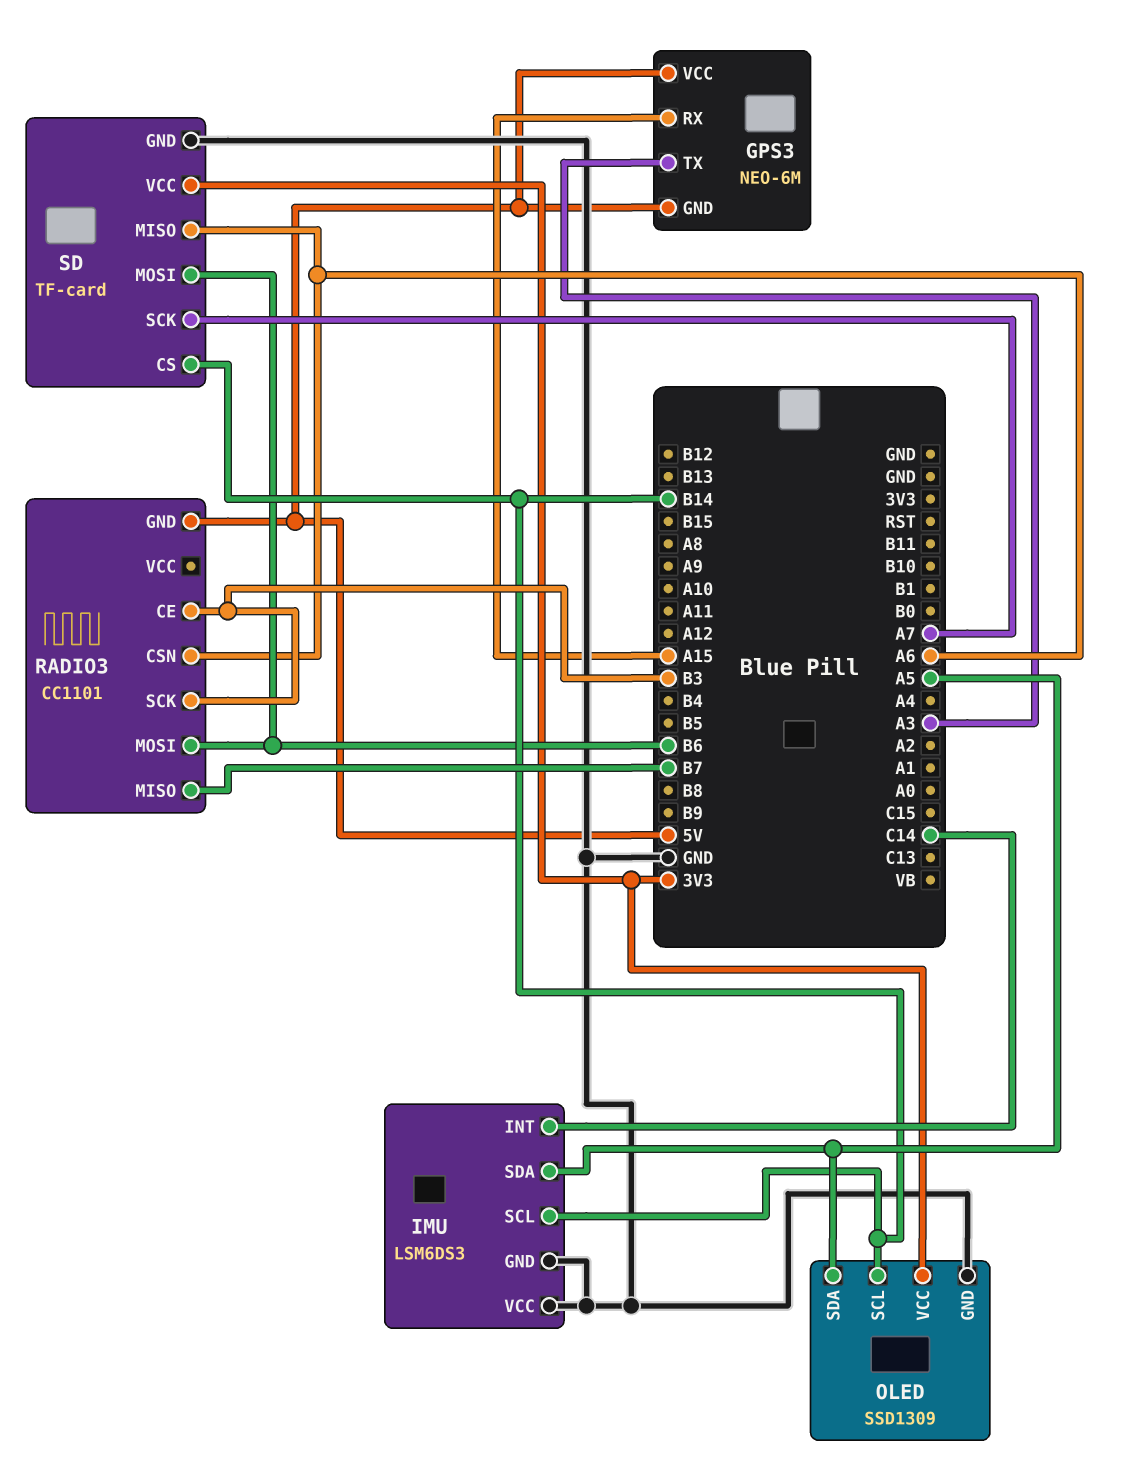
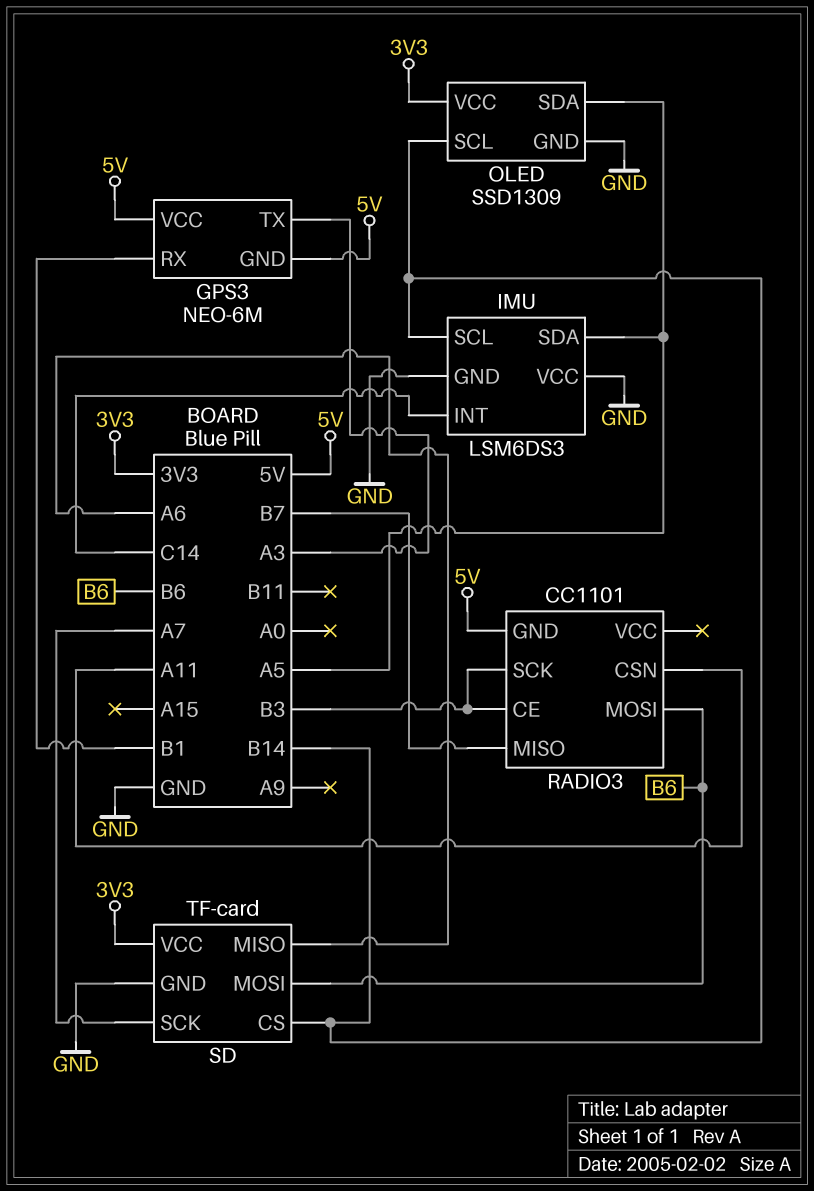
GPS3 pin RX: A15 -> B1
RADIO3 pin CSN: A6 -> A11

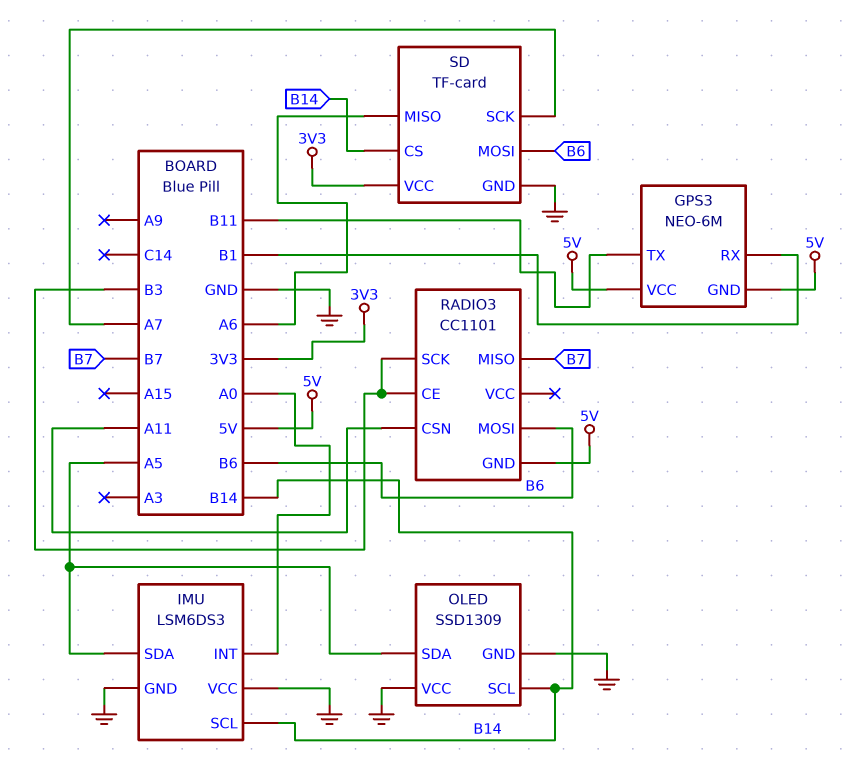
GPS3 pin TX: A3 -> B11
IMU pin INT: C14 -> A0
OLED pin VCC: 3V3 -> GND

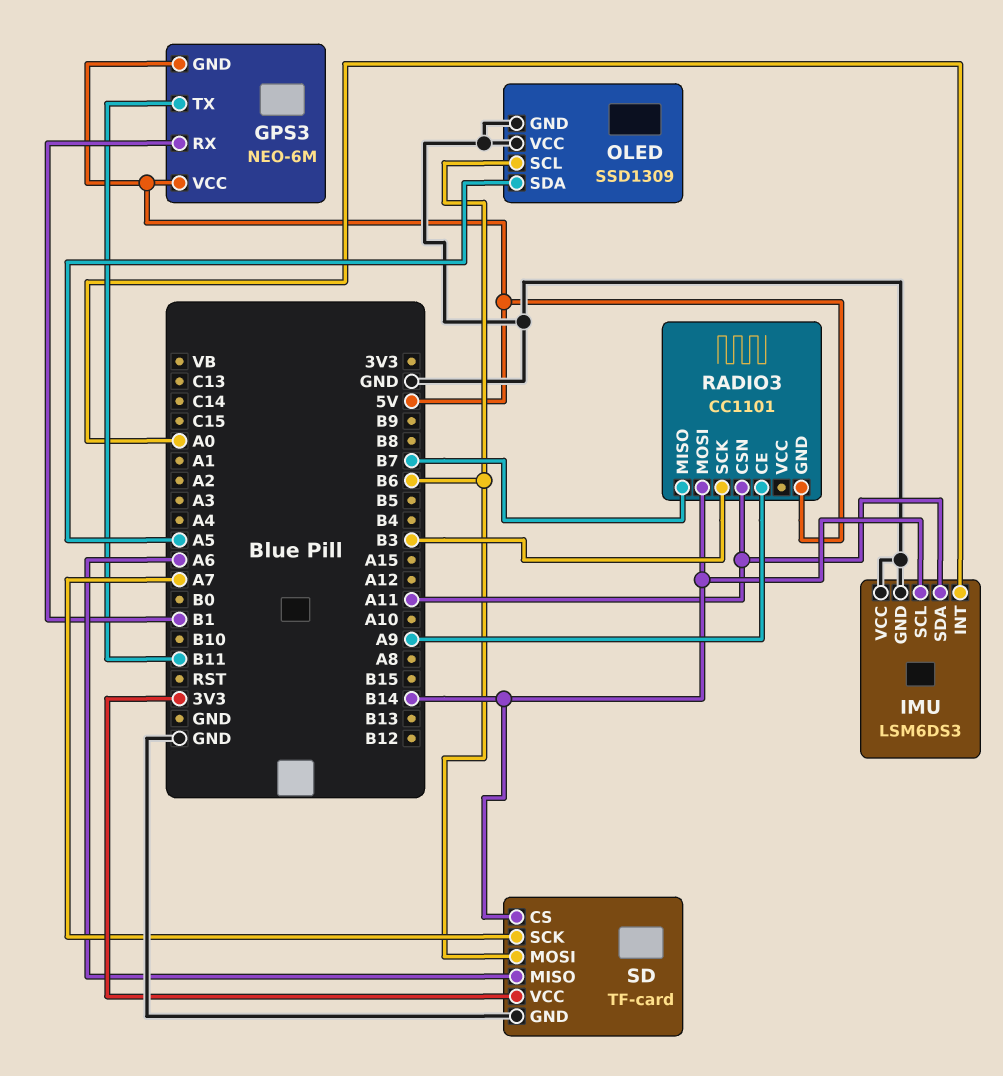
IMU pin SDA: A5 -> A11
OLED pin SCL: B14 -> B6
RADIO3 pin CE: B3 -> A9
RADIO3 pin MOSI: B6 -> B14

